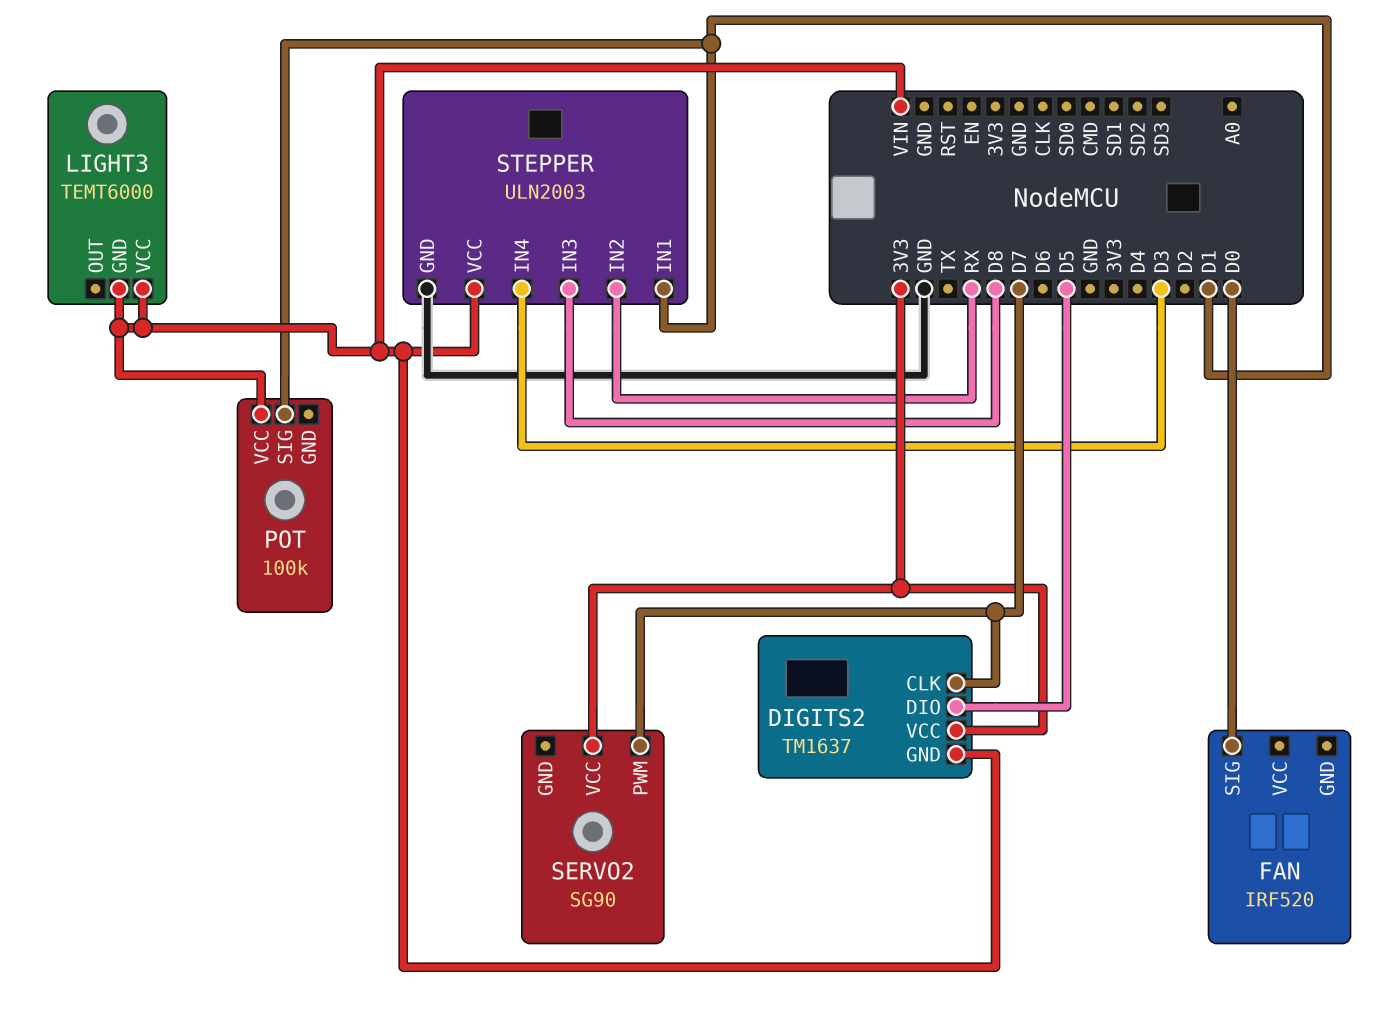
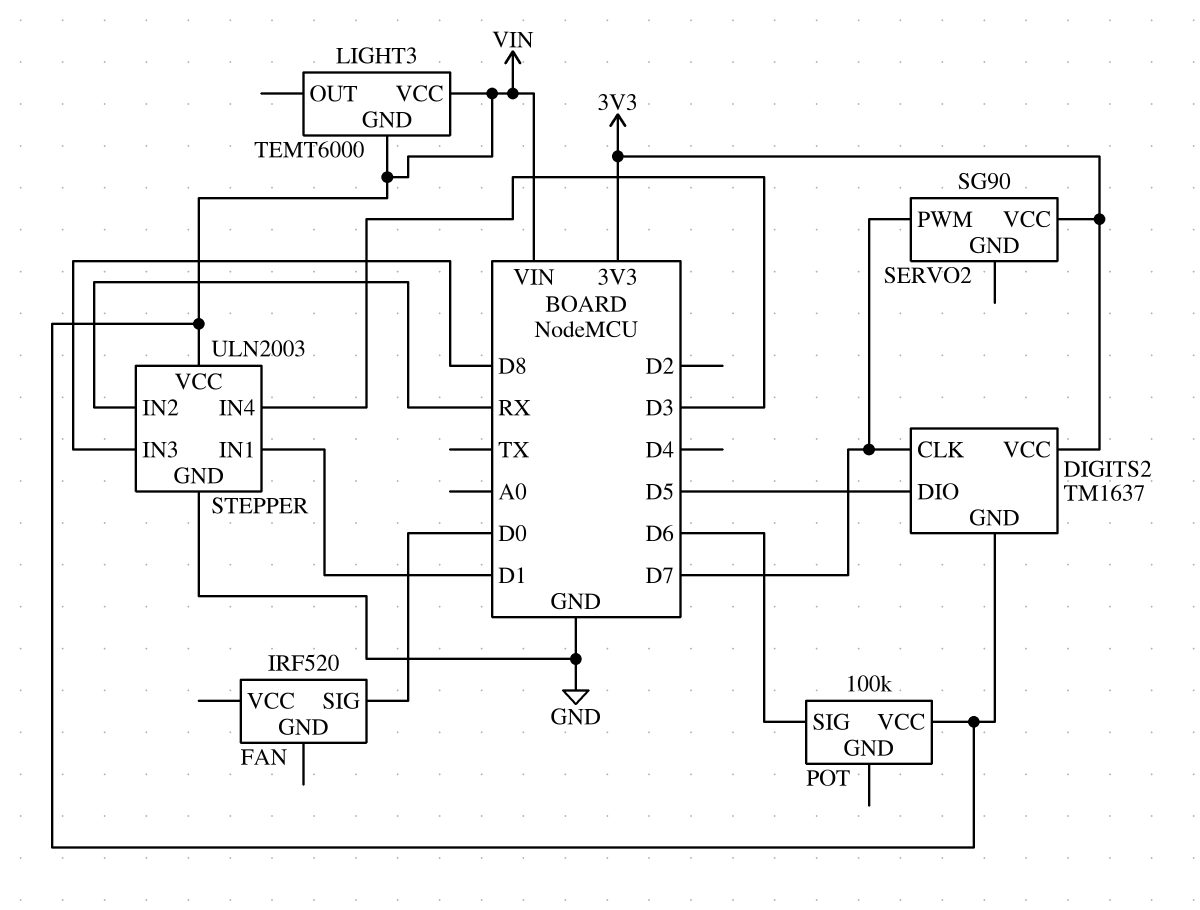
POT pin SIG: D1 -> D6

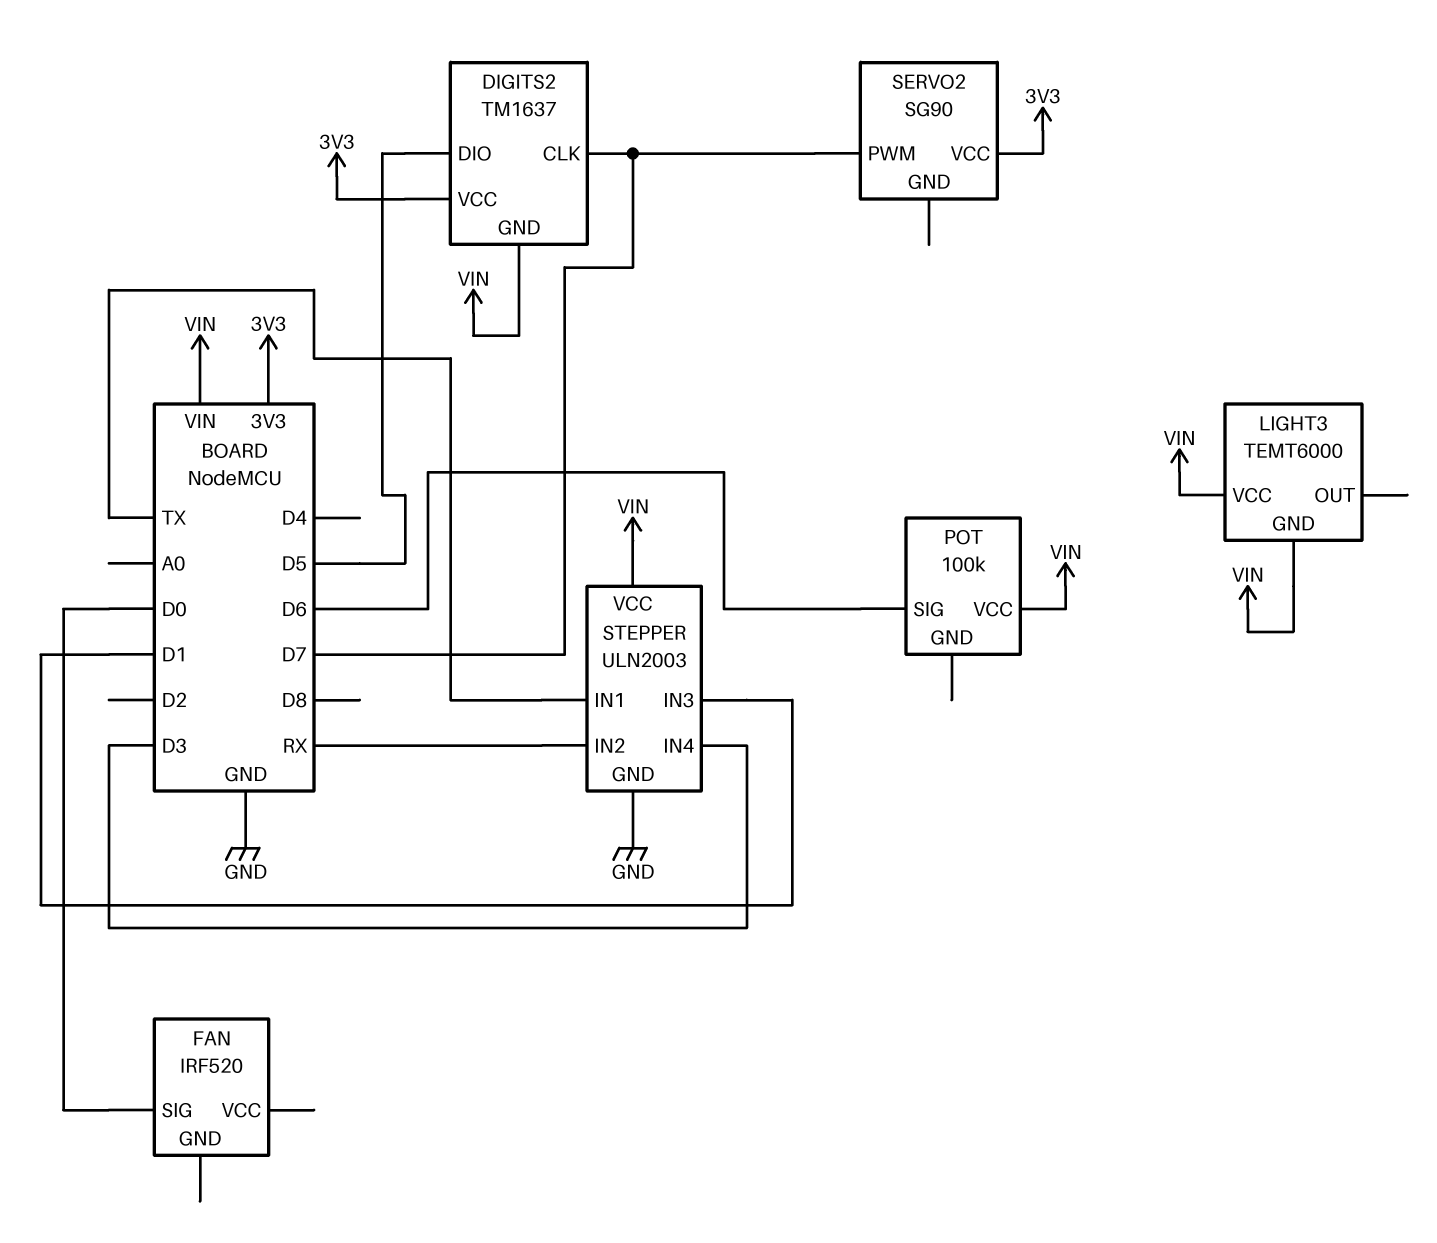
STEPPER pin IN1: D1 -> TX
STEPPER pin IN3: D8 -> D1

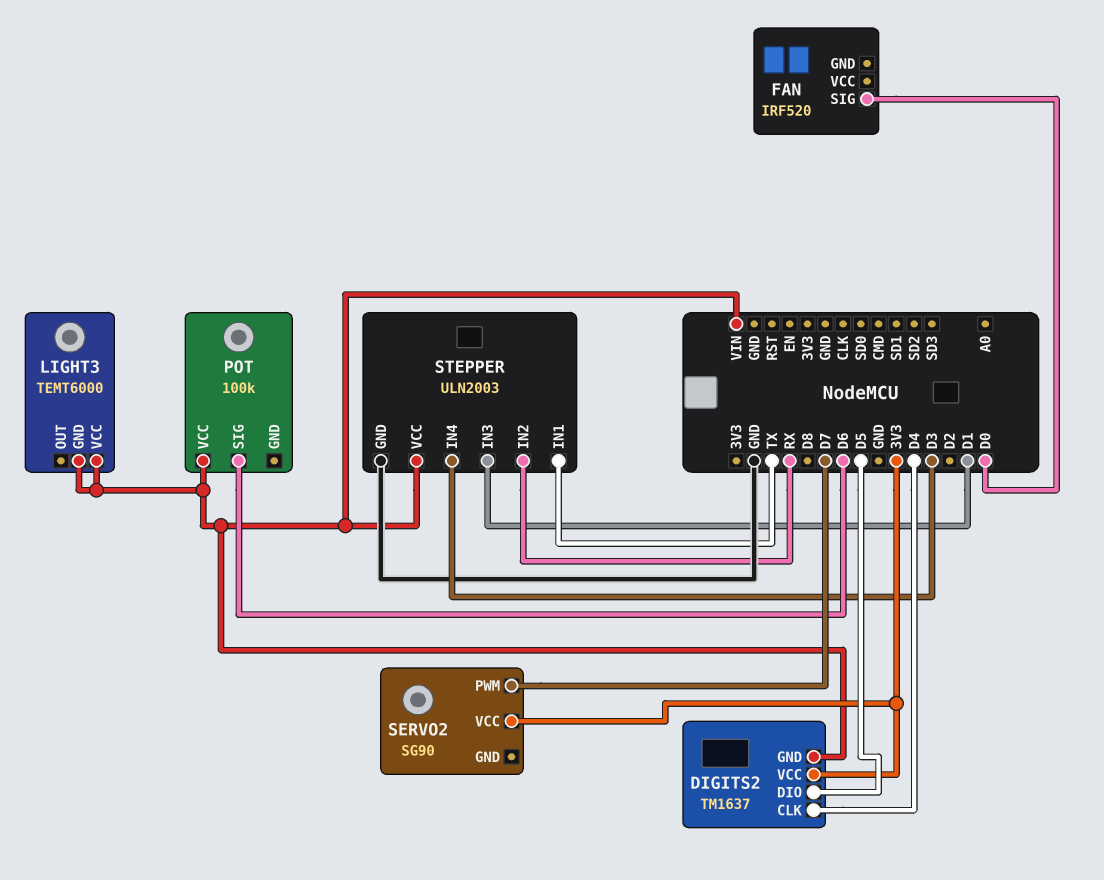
DIGITS2 pin CLK: D7 -> D4

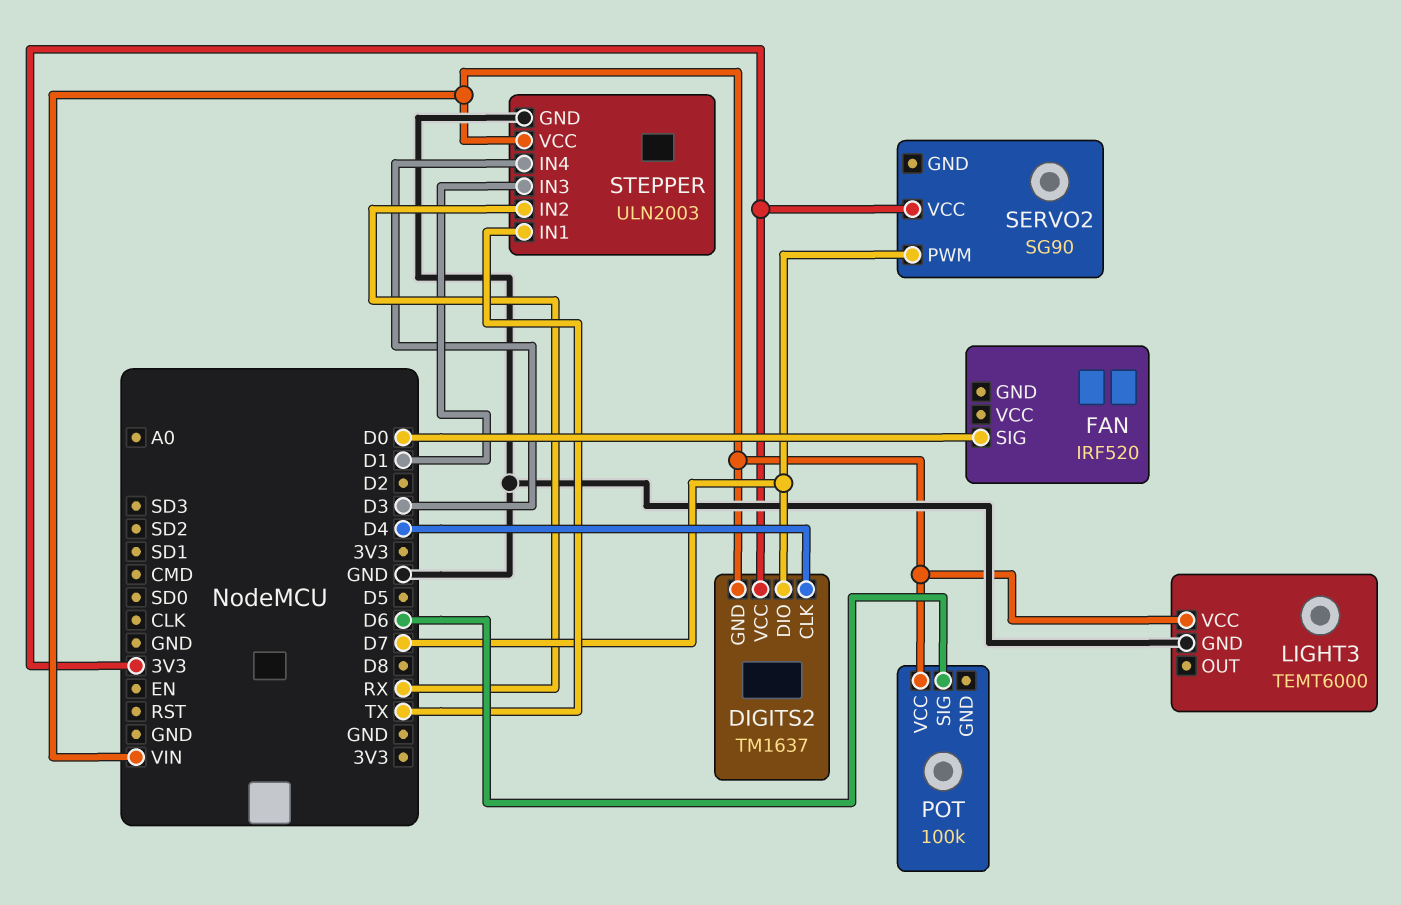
DIGITS2 pin DIO: D5 -> D7
LIGHT3 pin GND: VIN -> GND

